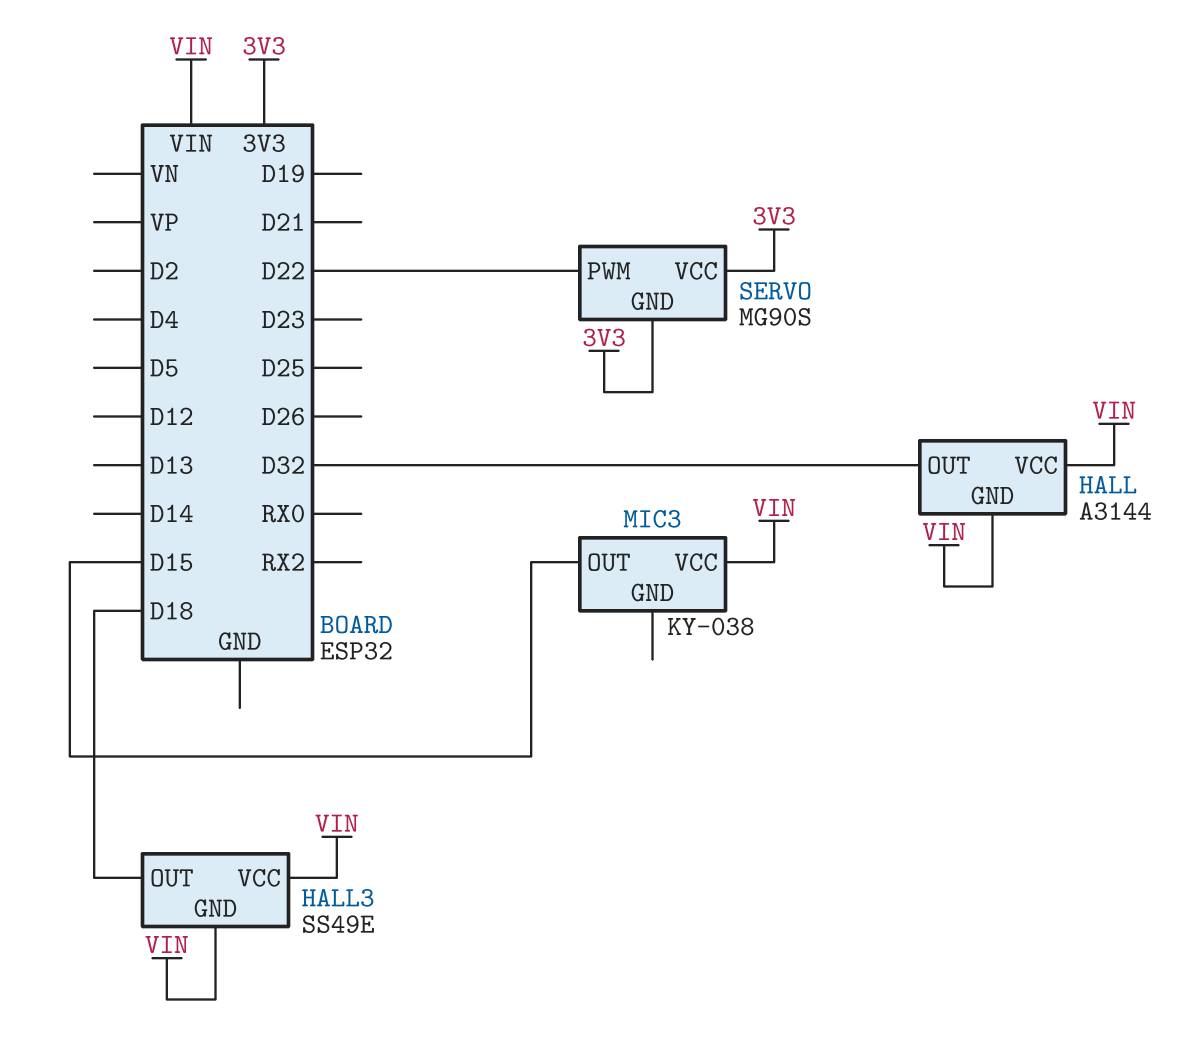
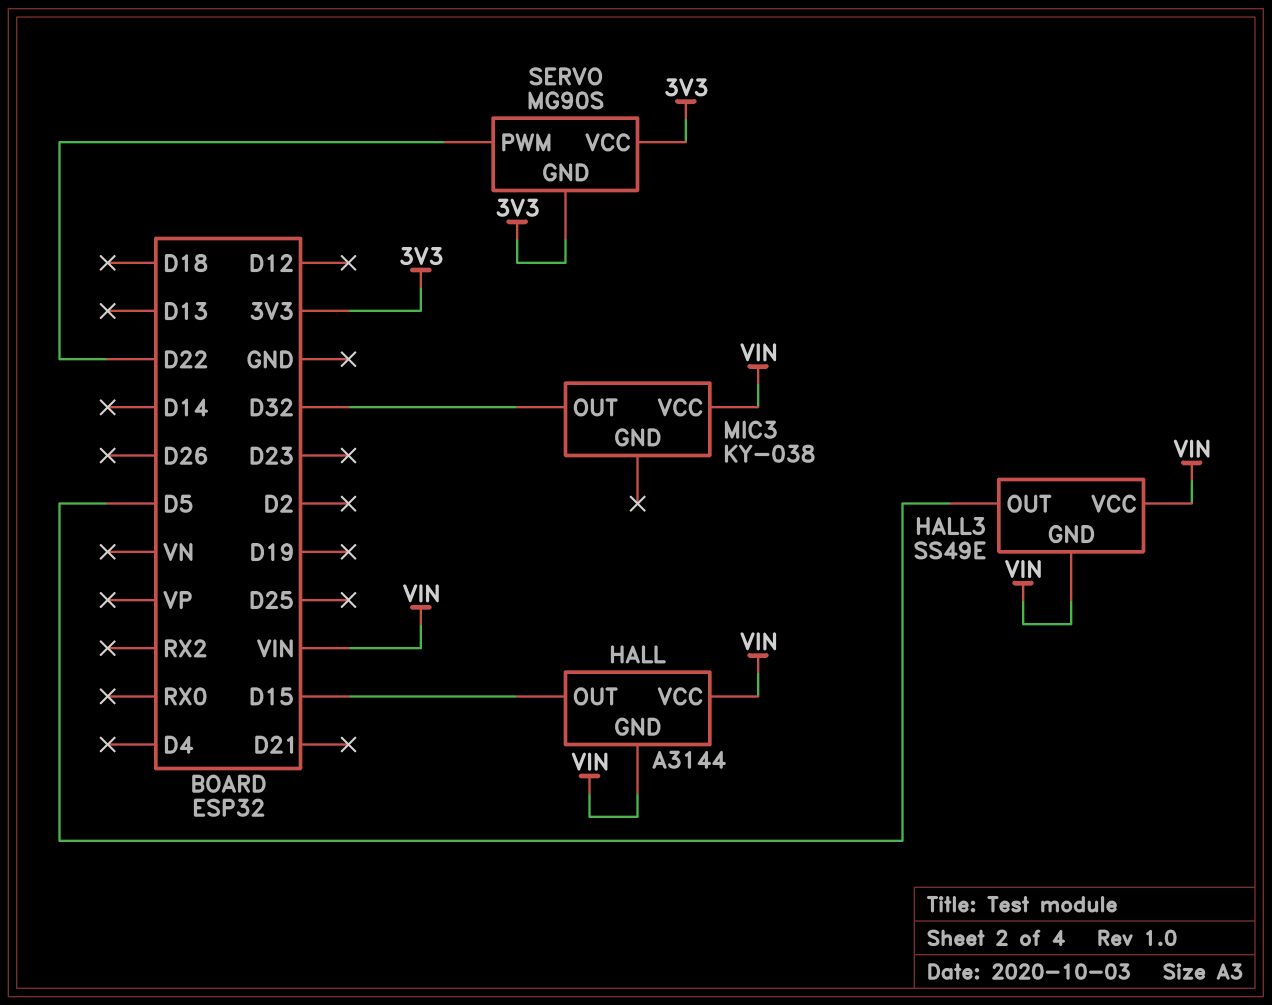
HALL pin OUT: D32 -> D15
HALL3 pin OUT: D18 -> D5
MIC3 pin OUT: D15 -> D32

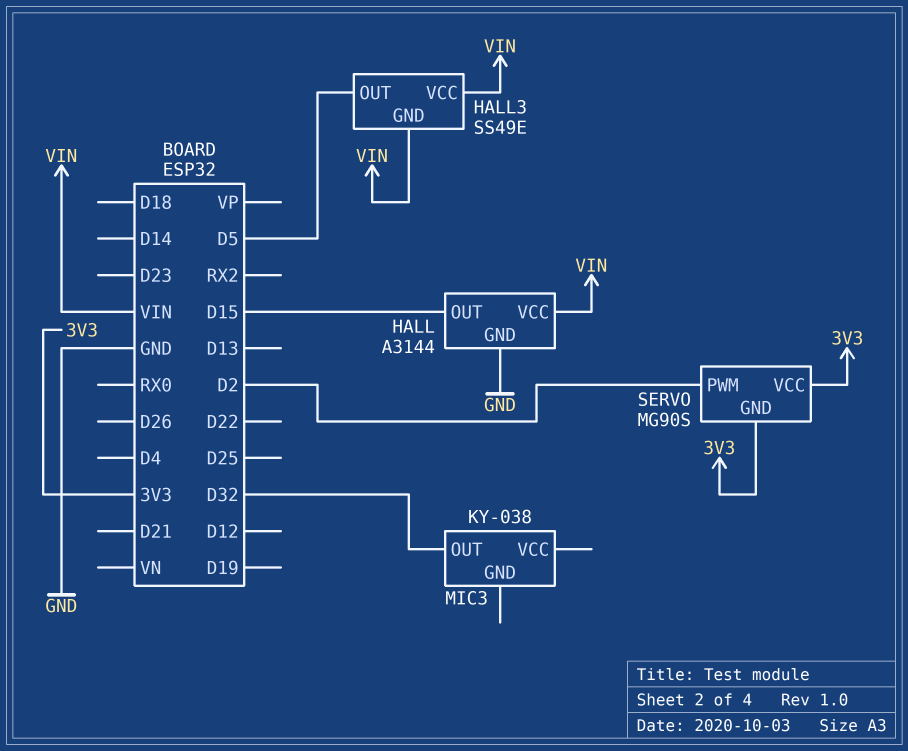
HALL pin GND: VIN -> GND
MIC3 pin VCC: VIN -> none
SERVO pin PWM: D22 -> D2

